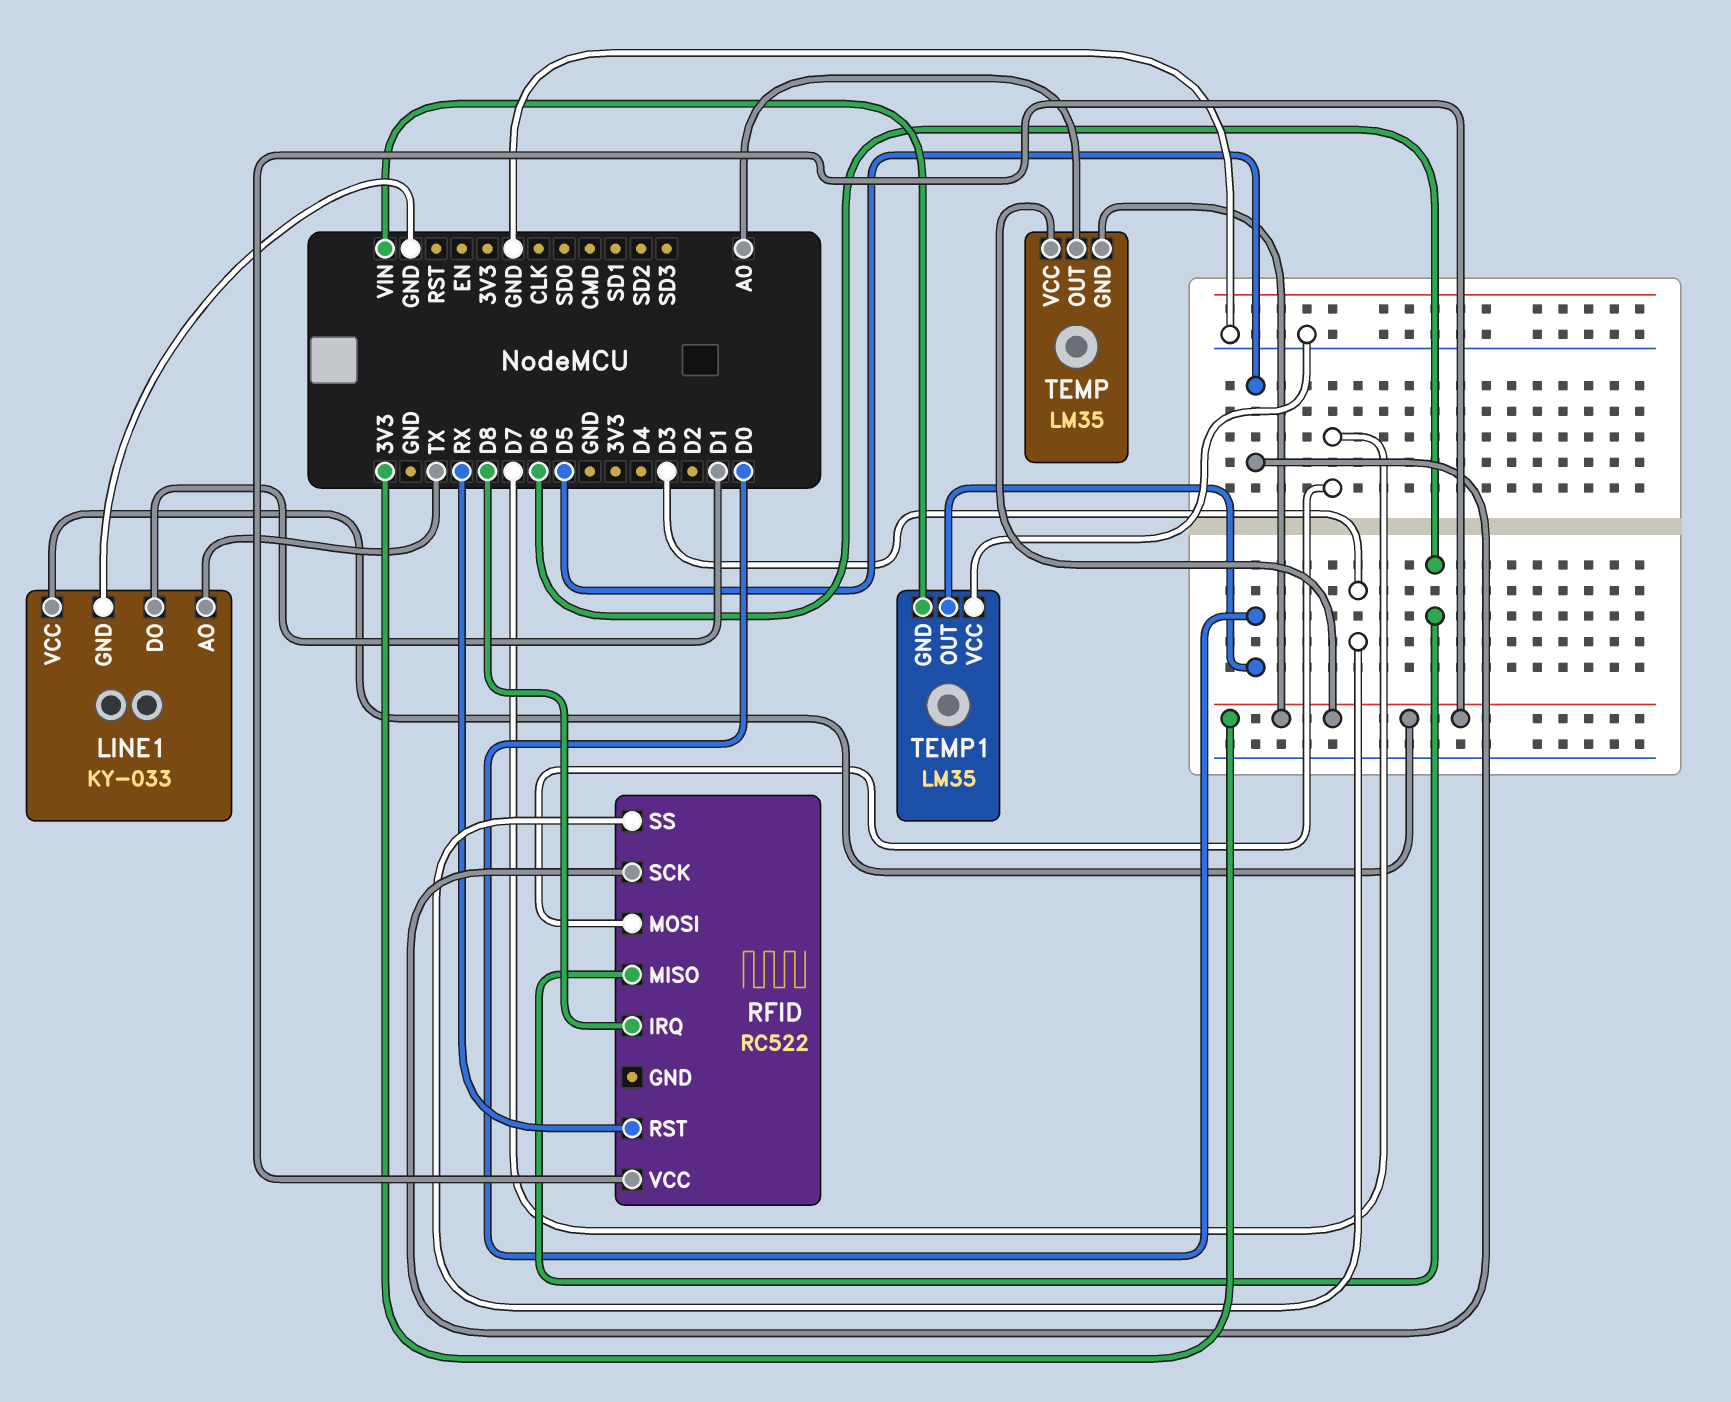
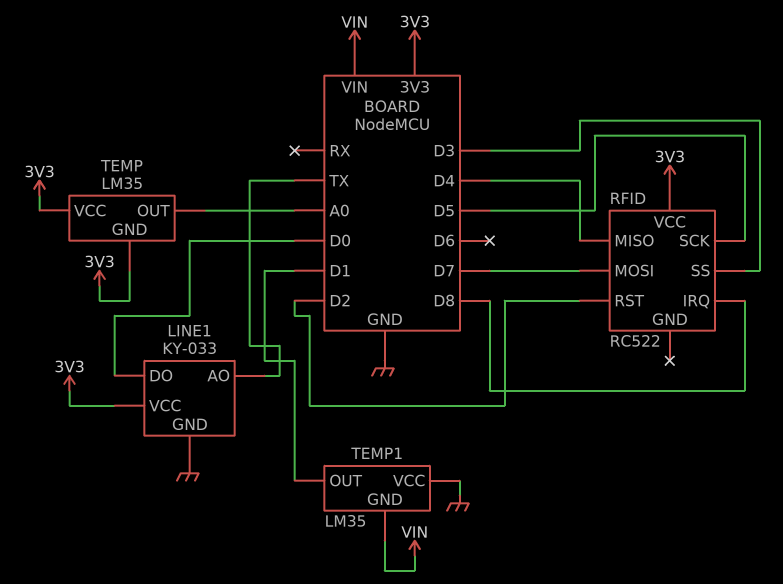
LINE1 pin DO: D1 -> D0
RFID pin MISO: D6 -> D4
RFID pin RST: RX -> D2
TEMP1 pin OUT: D0 -> D1

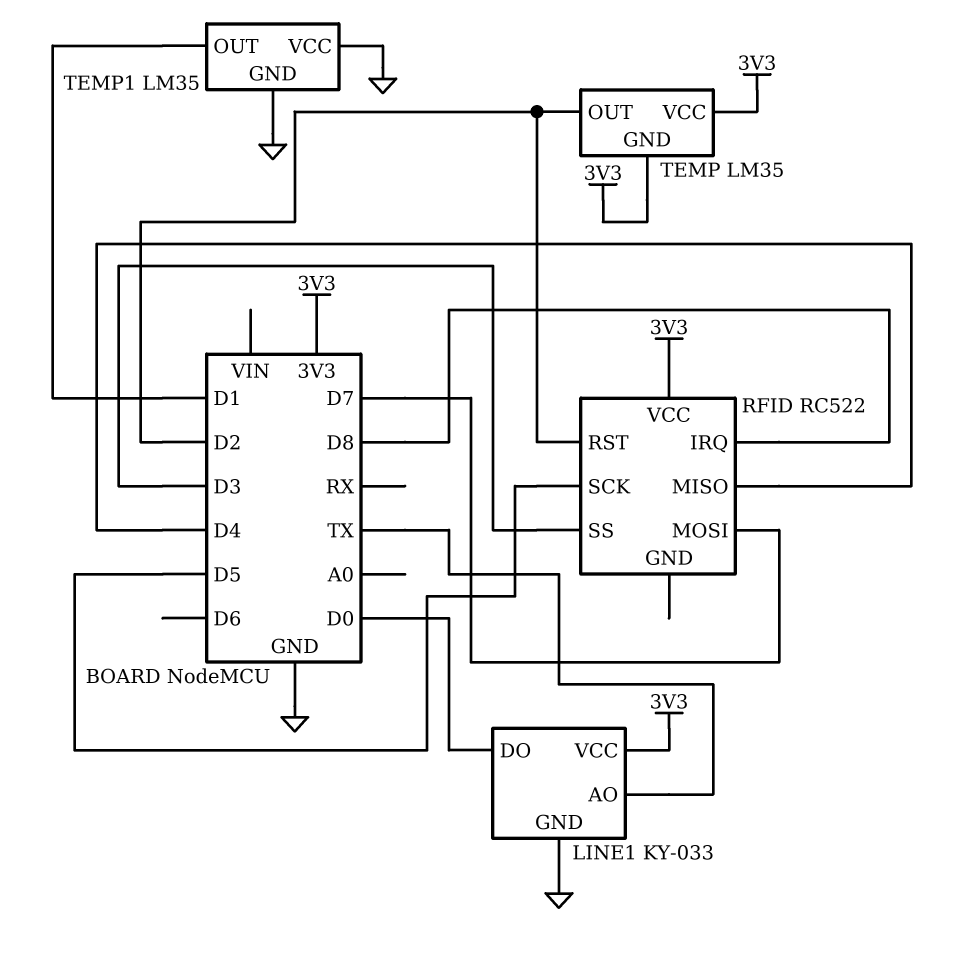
TEMP pin OUT: A0 -> D2
TEMP1 pin GND: VIN -> GND

